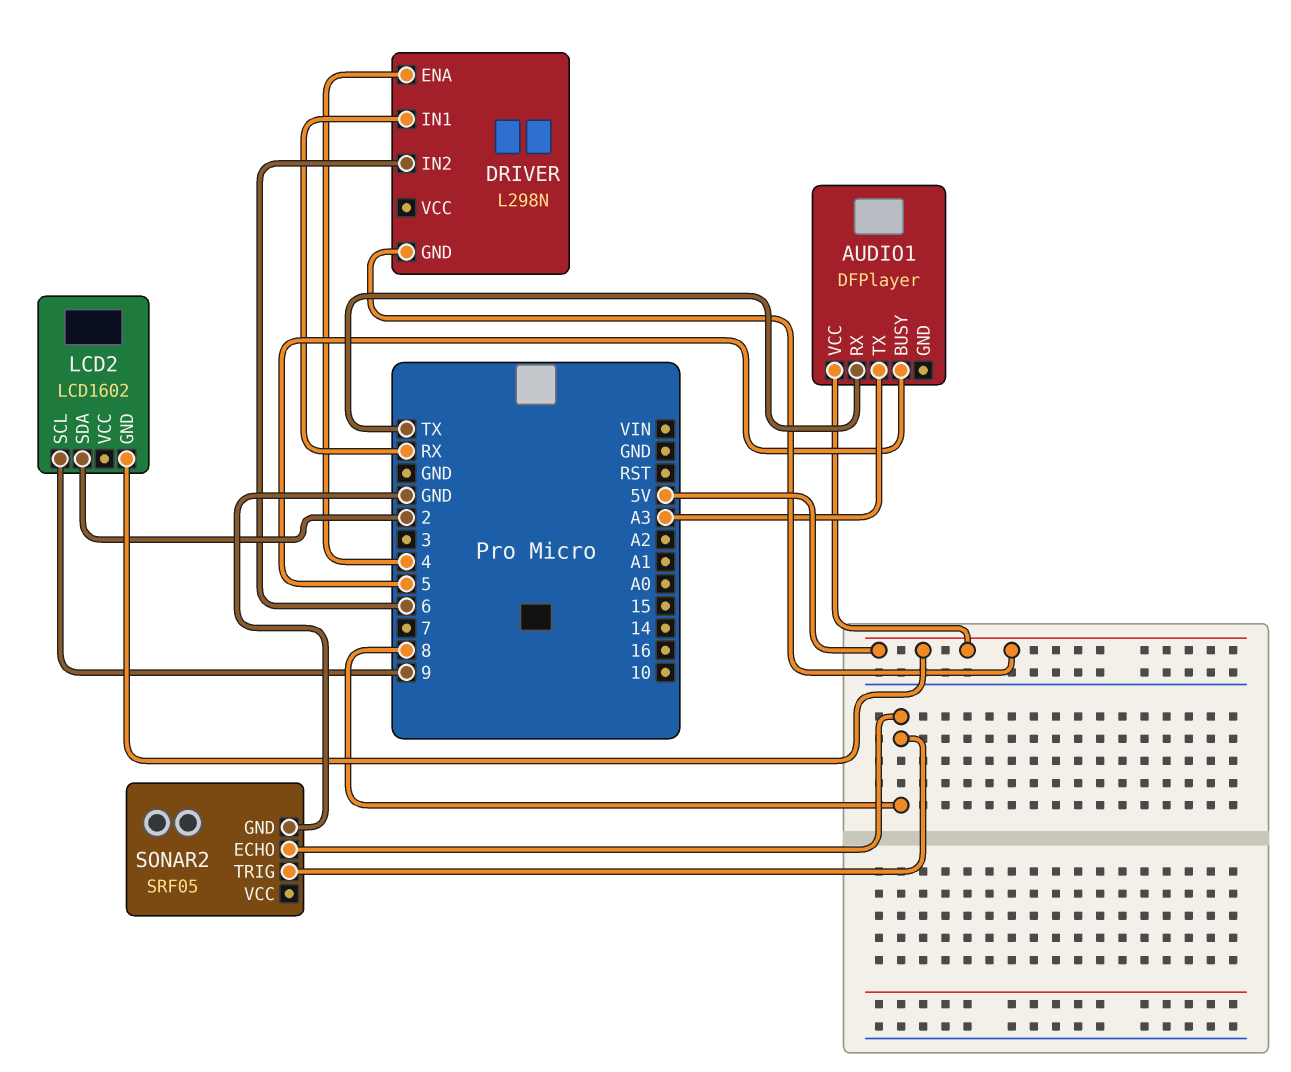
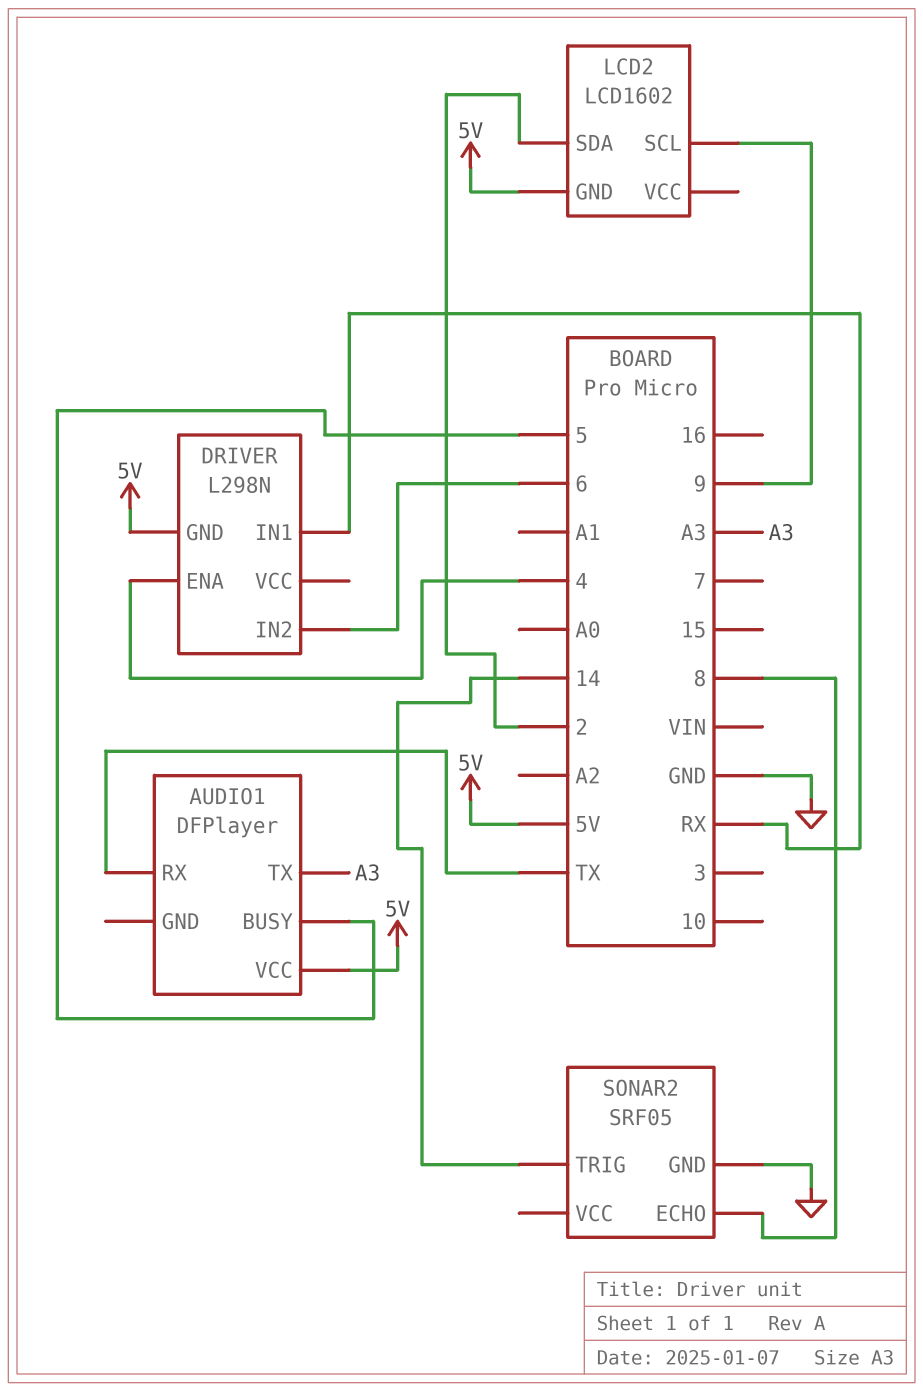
SONAR2 pin TRIG: 8 -> 14

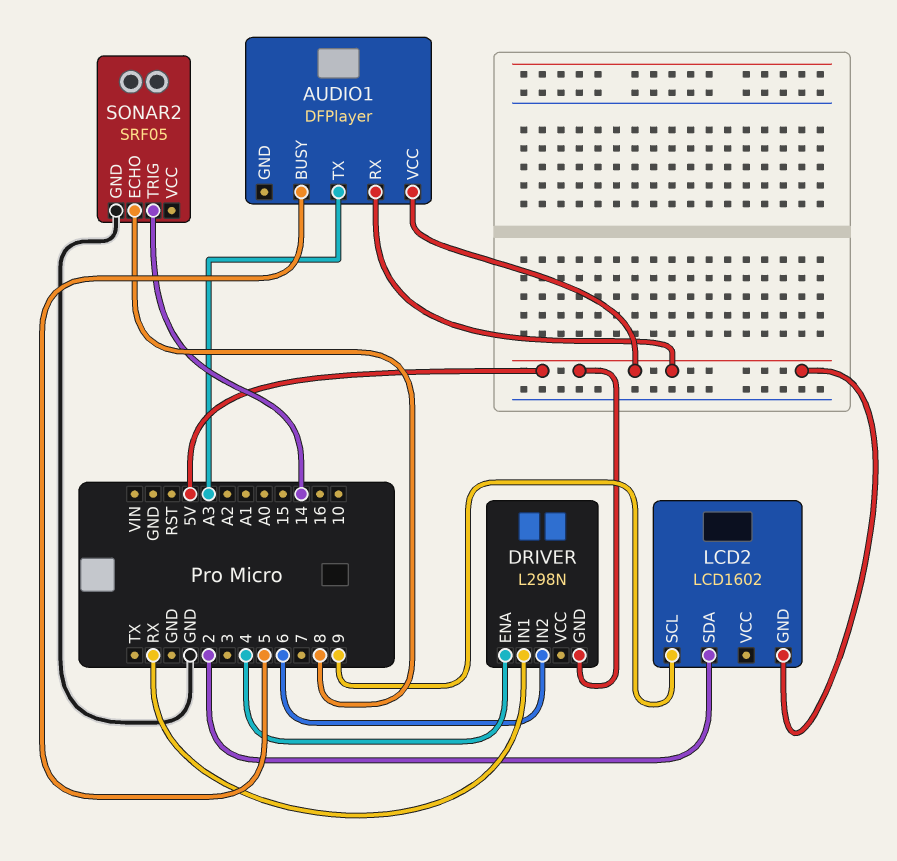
AUDIO1 pin RX: TX -> 5V

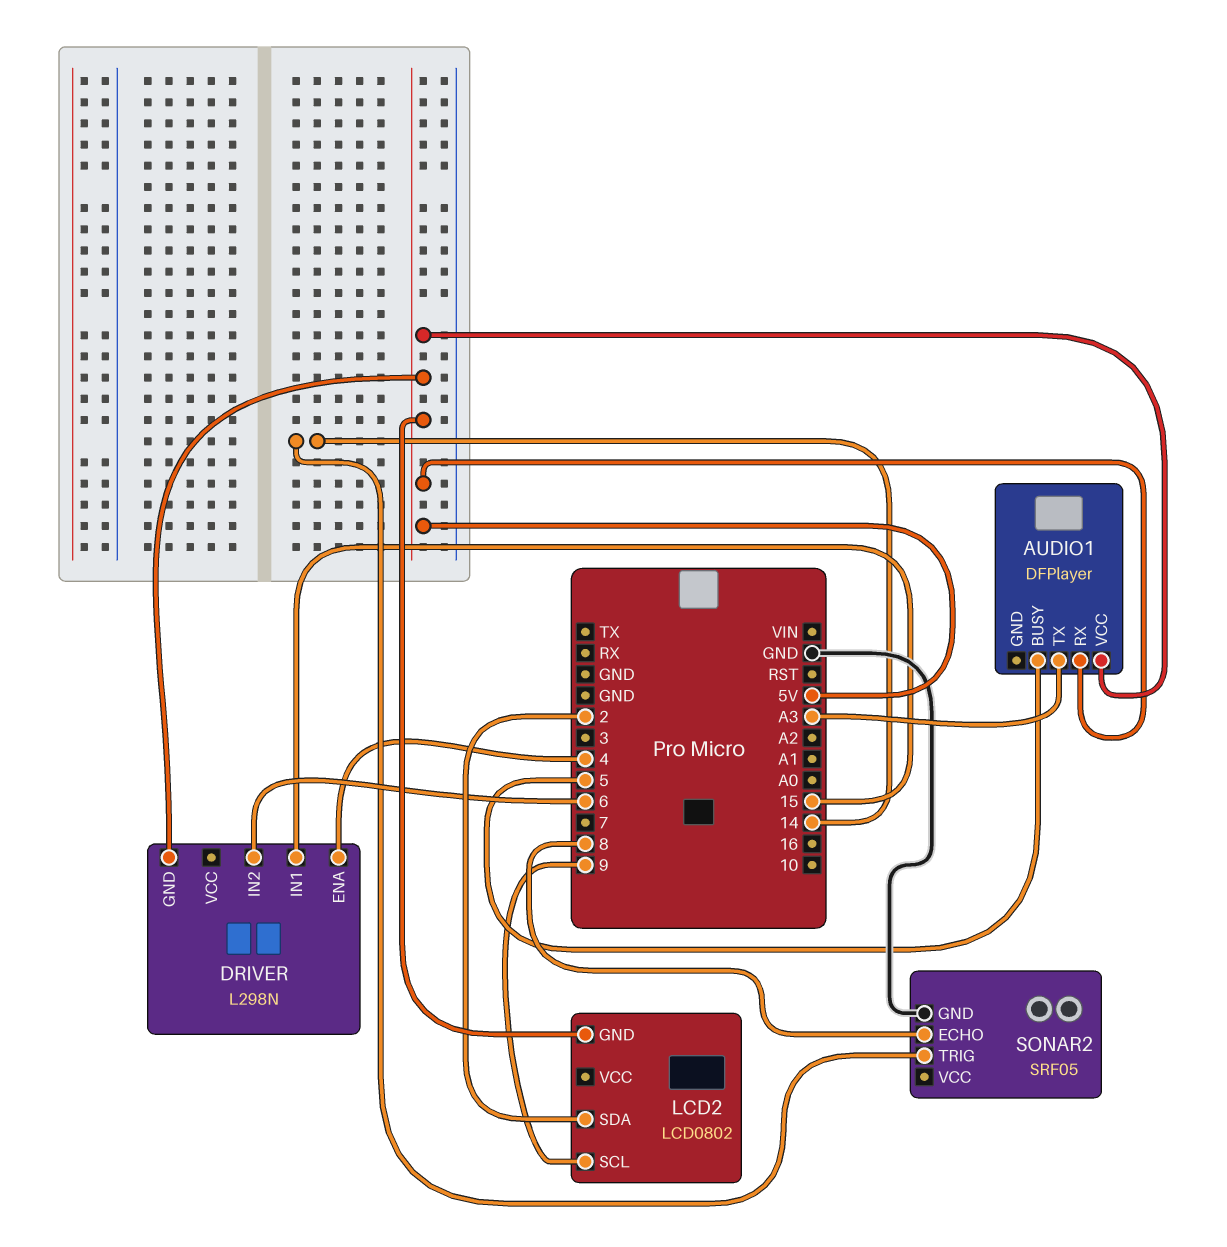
DRIVER pin IN1: RX -> 15
LCD2: LCD1602 -> LCD0802

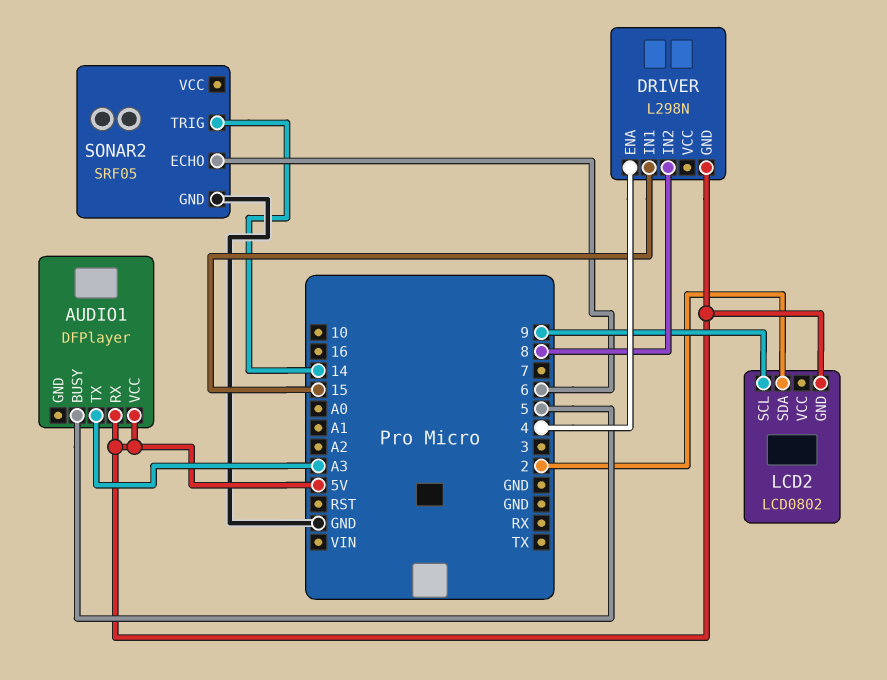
DRIVER pin IN2: 6 -> 8
SONAR2 pin ECHO: 8 -> 6

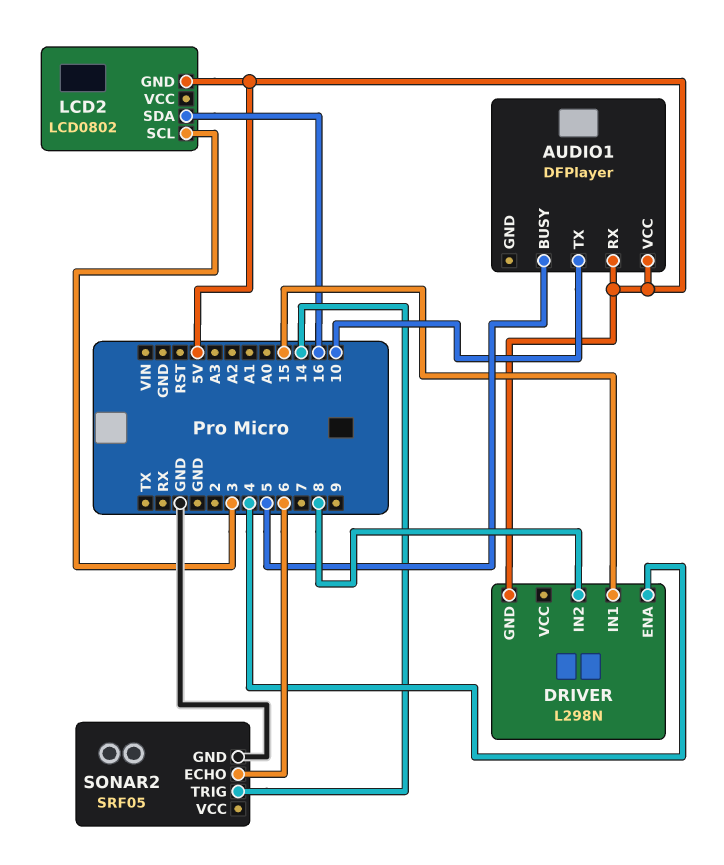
AUDIO1 pin TX: A3 -> 10
LCD2 pin SCL: 9 -> 3
LCD2 pin SDA: 2 -> 16

